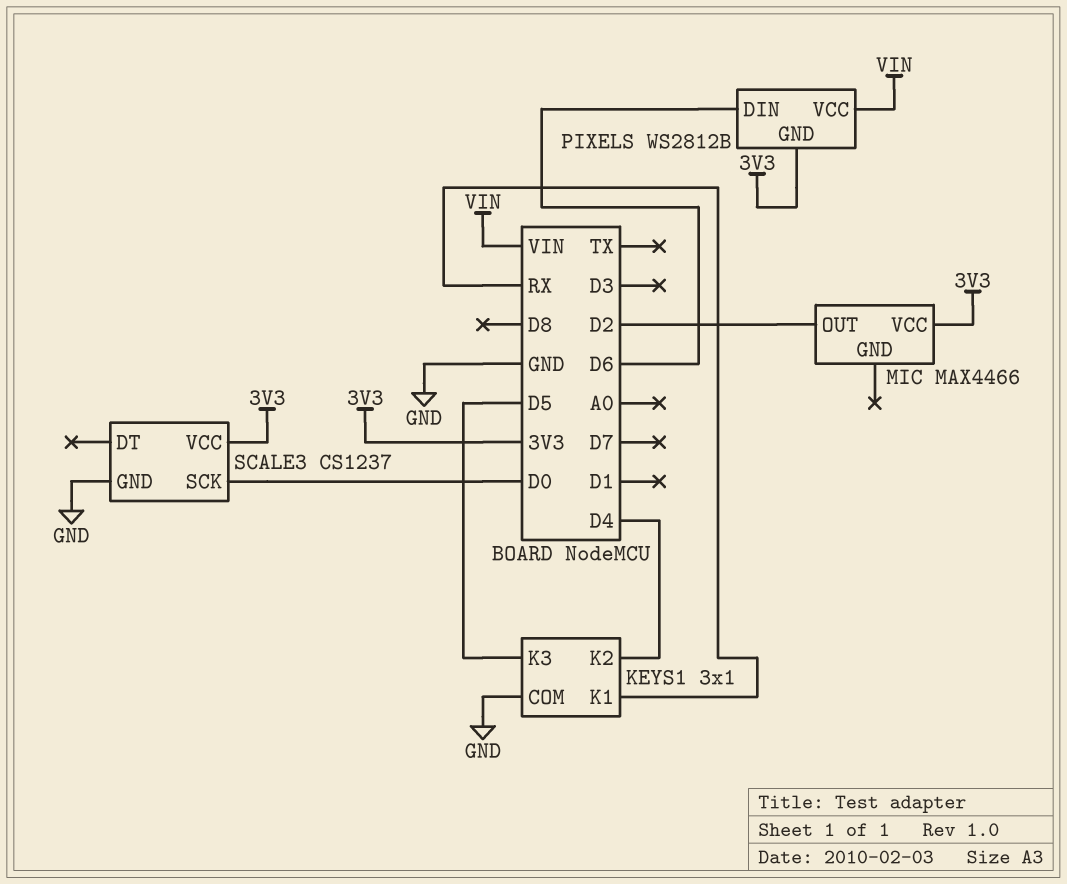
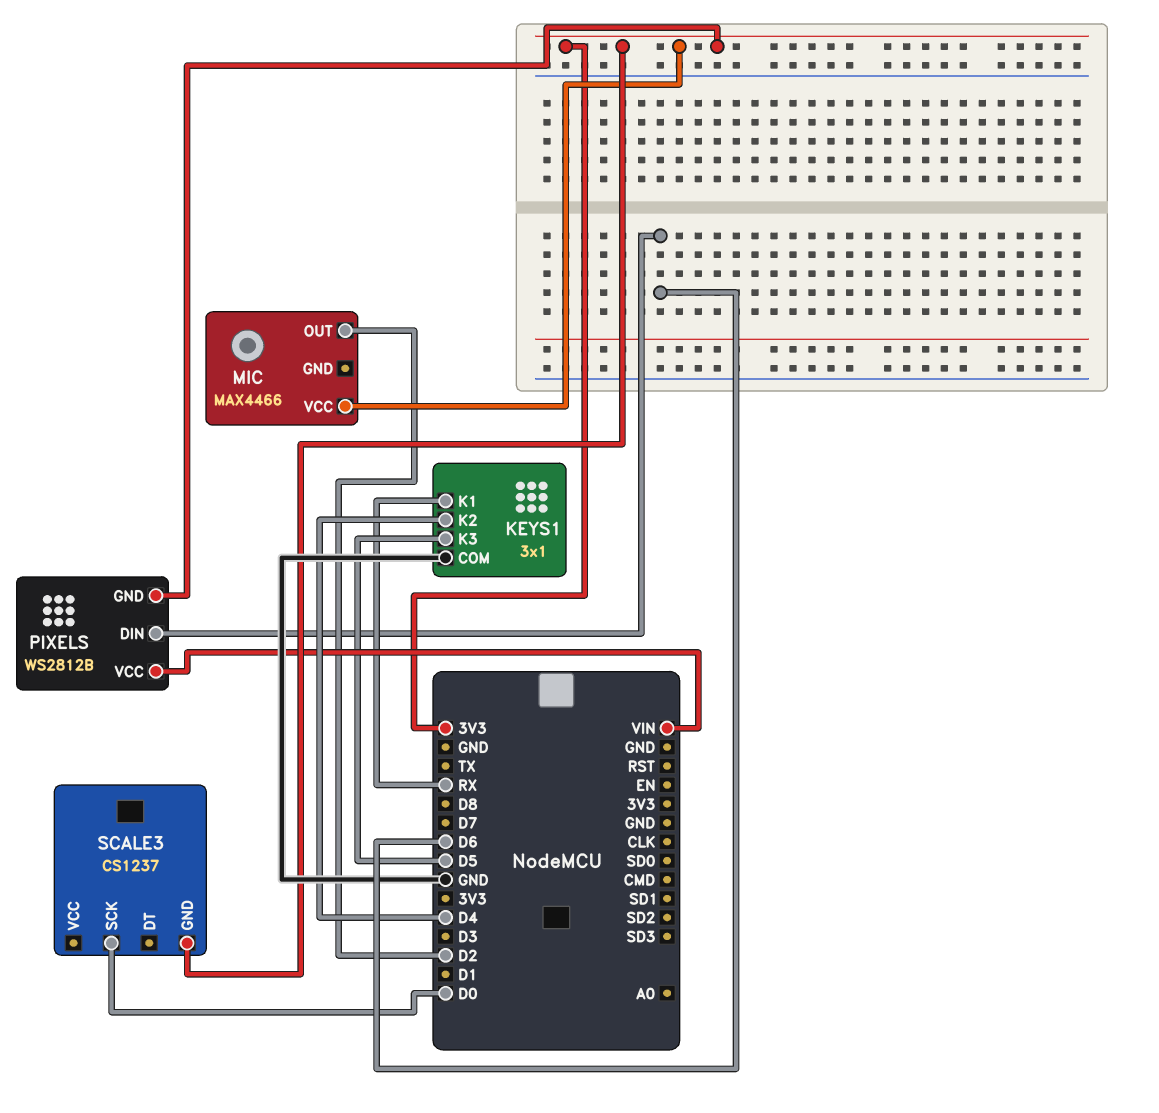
SCALE3 pin GND: GND -> 3V3
SCALE3 pin VCC: 3V3 -> none

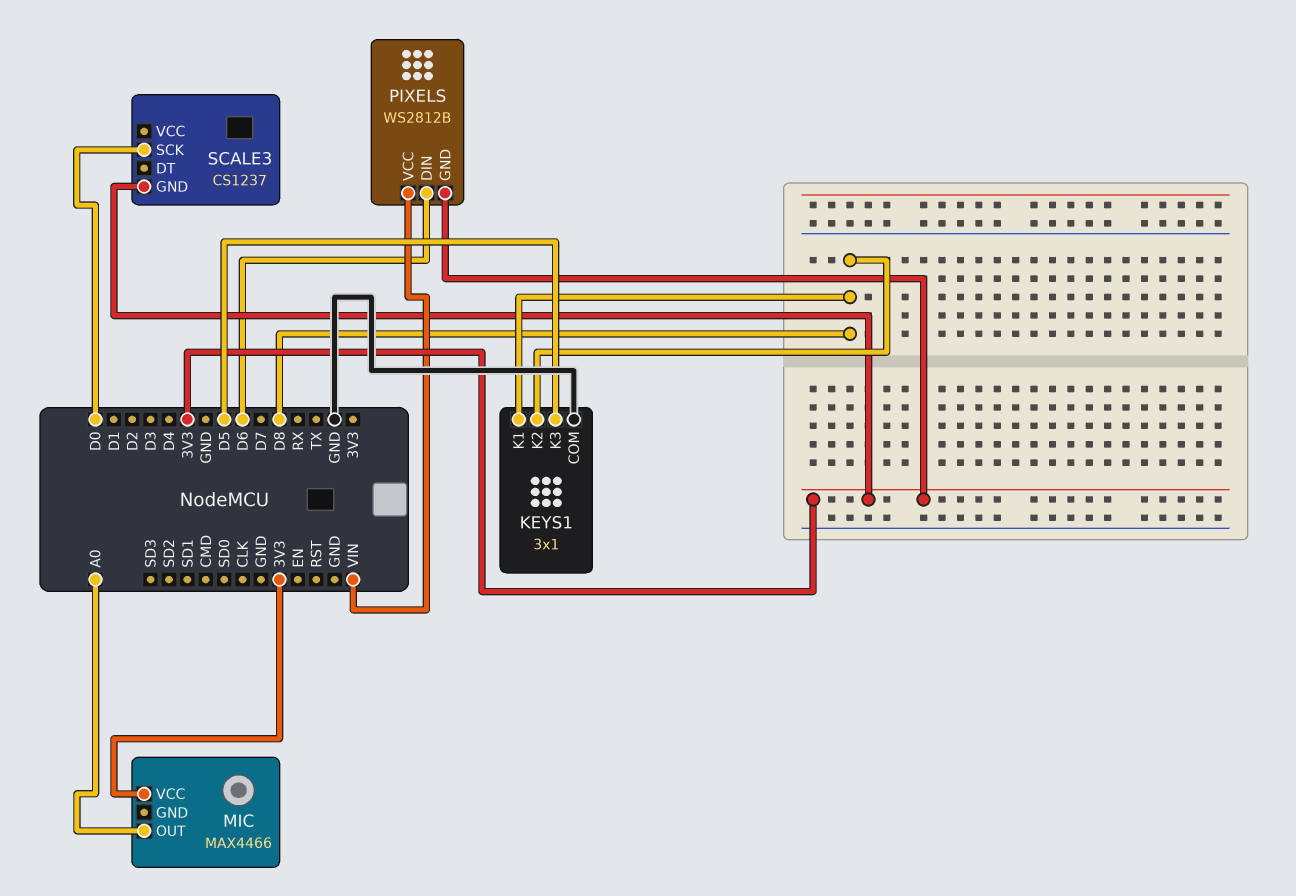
KEYS1 pin K1: RX -> D8
KEYS1 pin K2: D4 -> D8
MIC pin OUT: D2 -> A0

